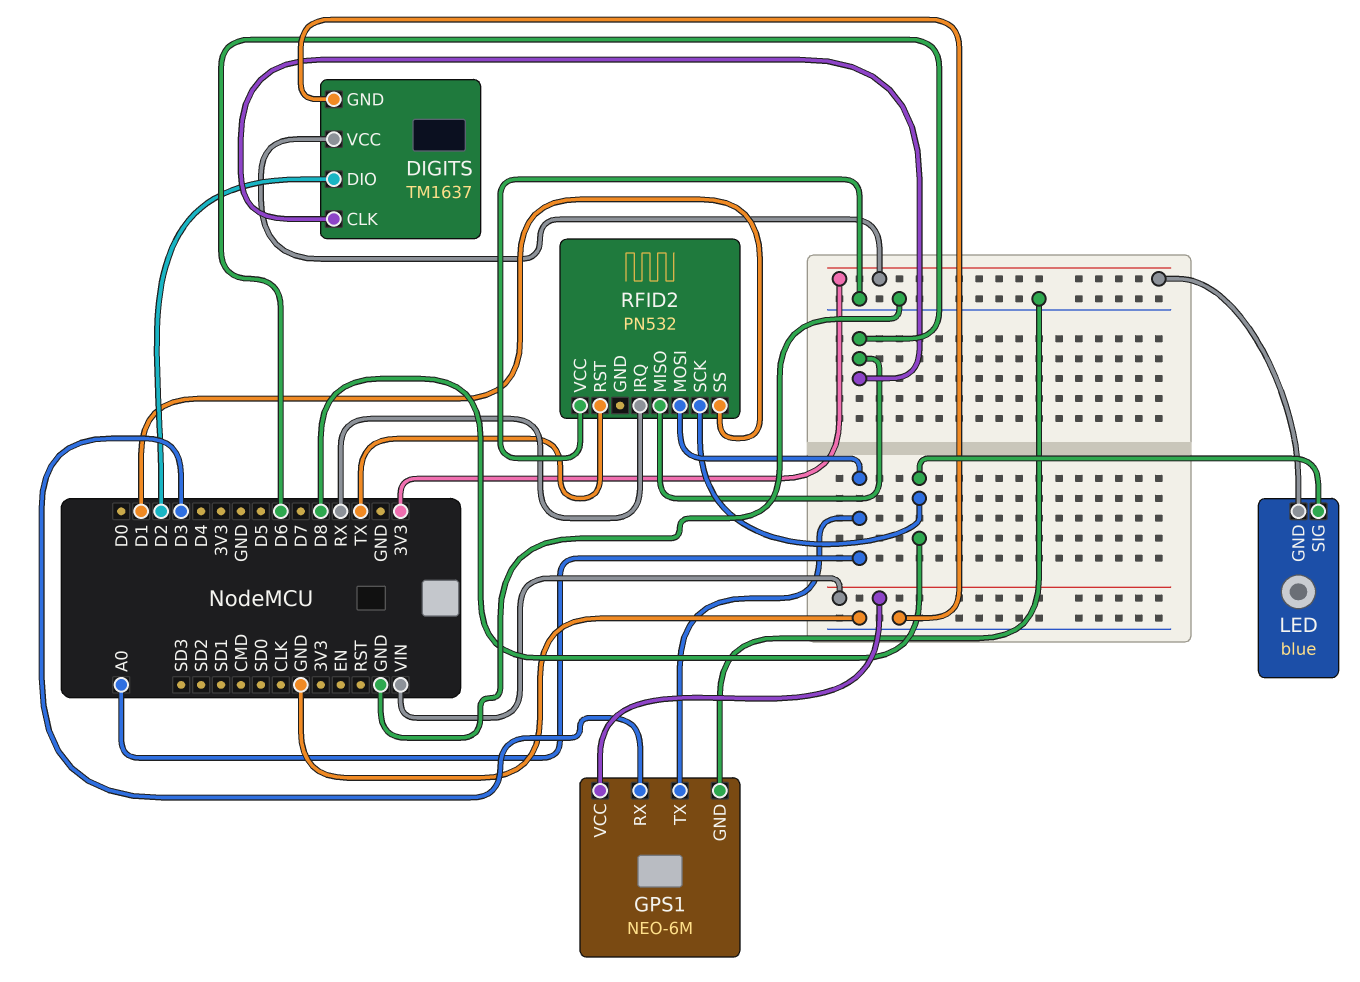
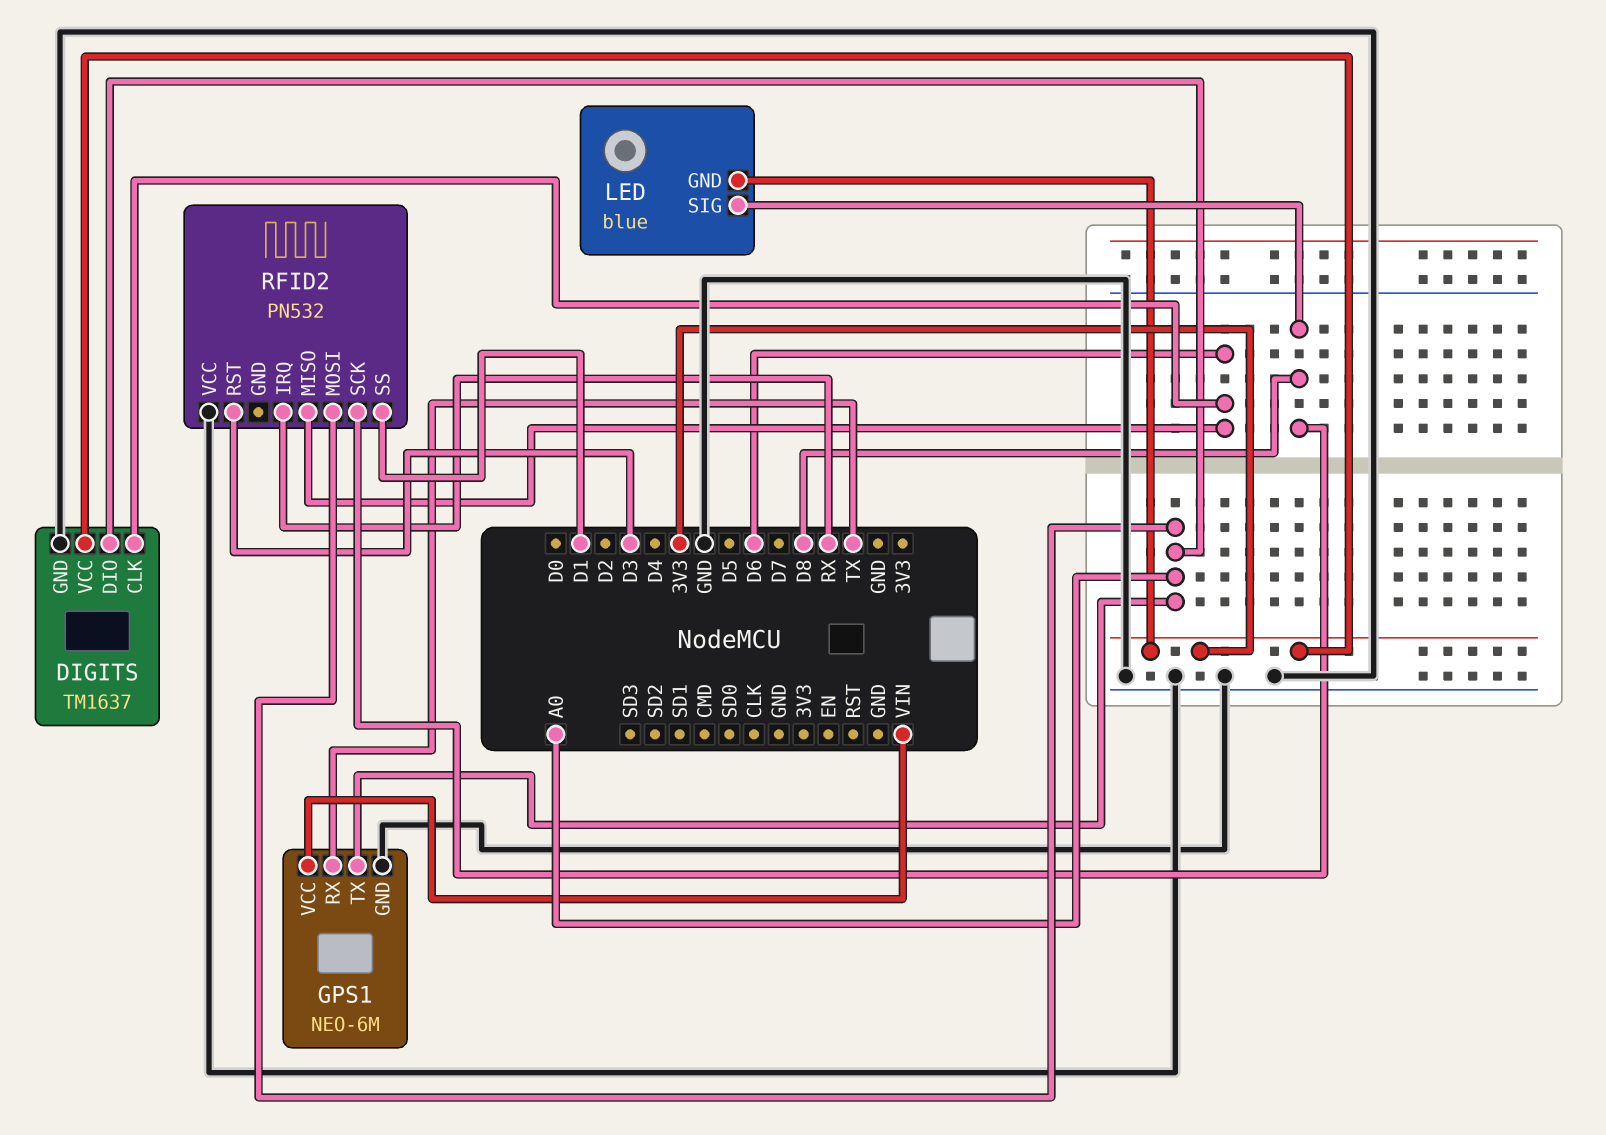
DIGITS pin DIO: D2 -> A0
GPS1 pin RX: D3 -> TX
RFID2 pin RST: TX -> D3

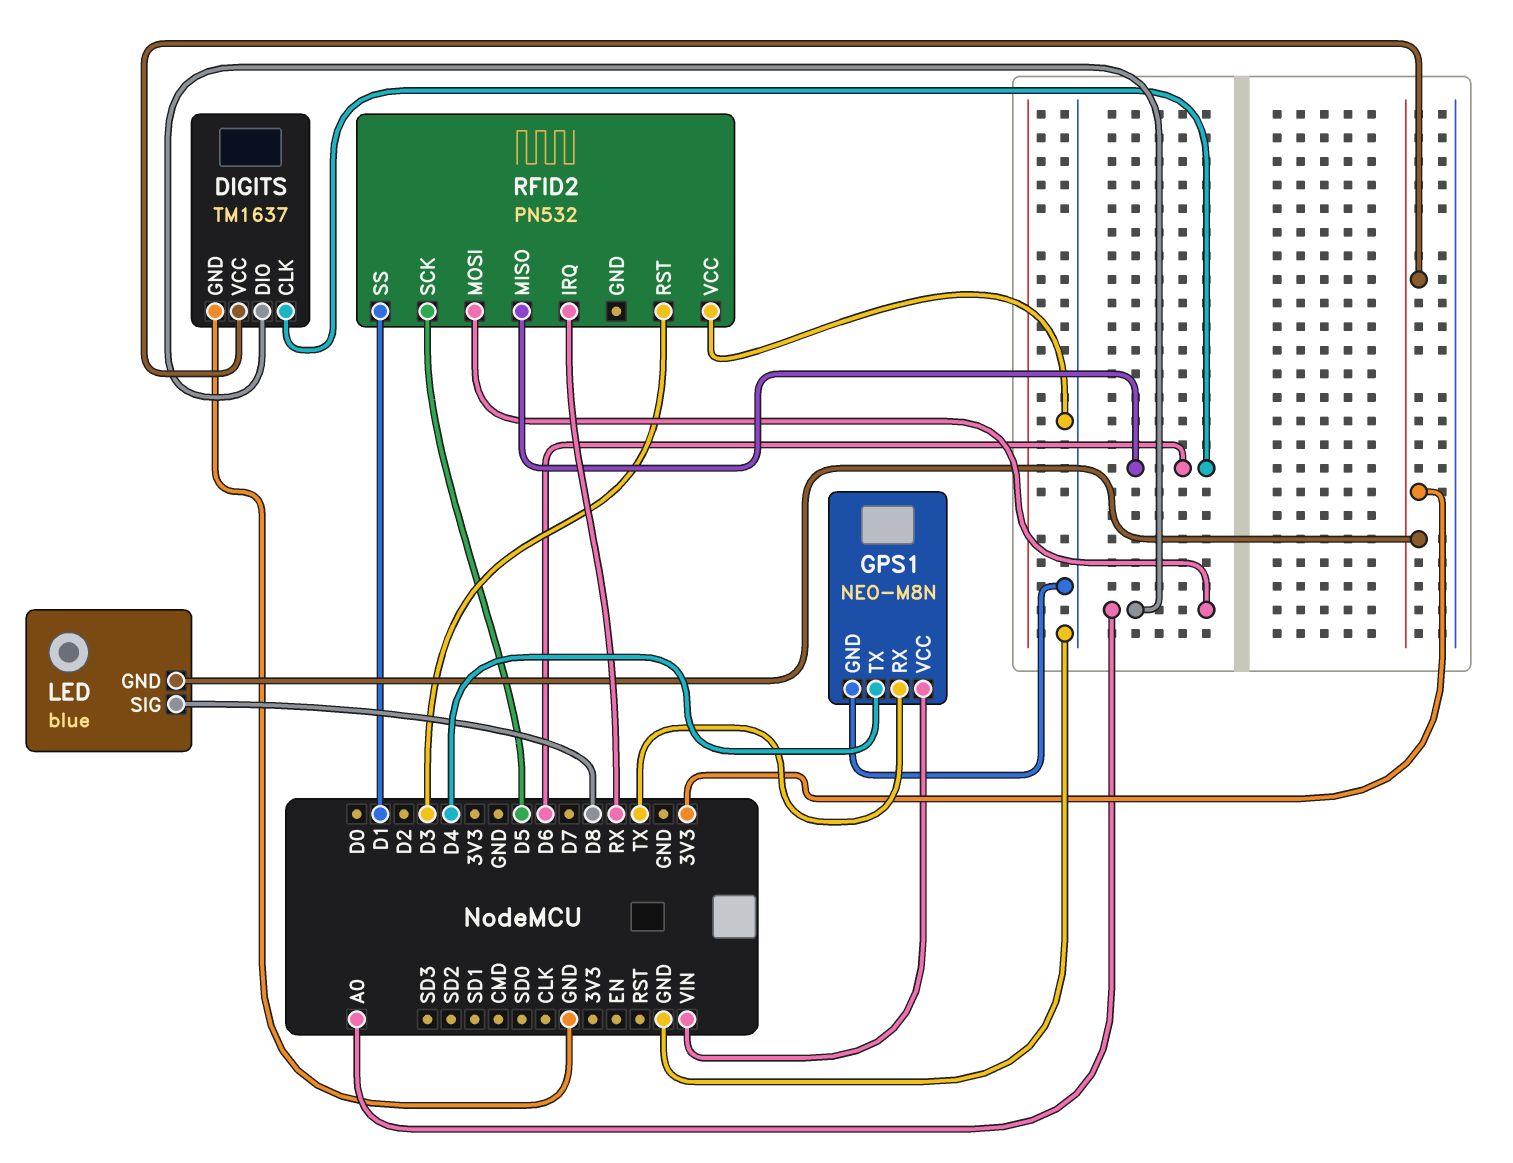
GPS1: NEO-6M -> NEO-M8N
GPS1 pin TX: A0 -> D4
RFID2 pin SCK: D8 -> D5

